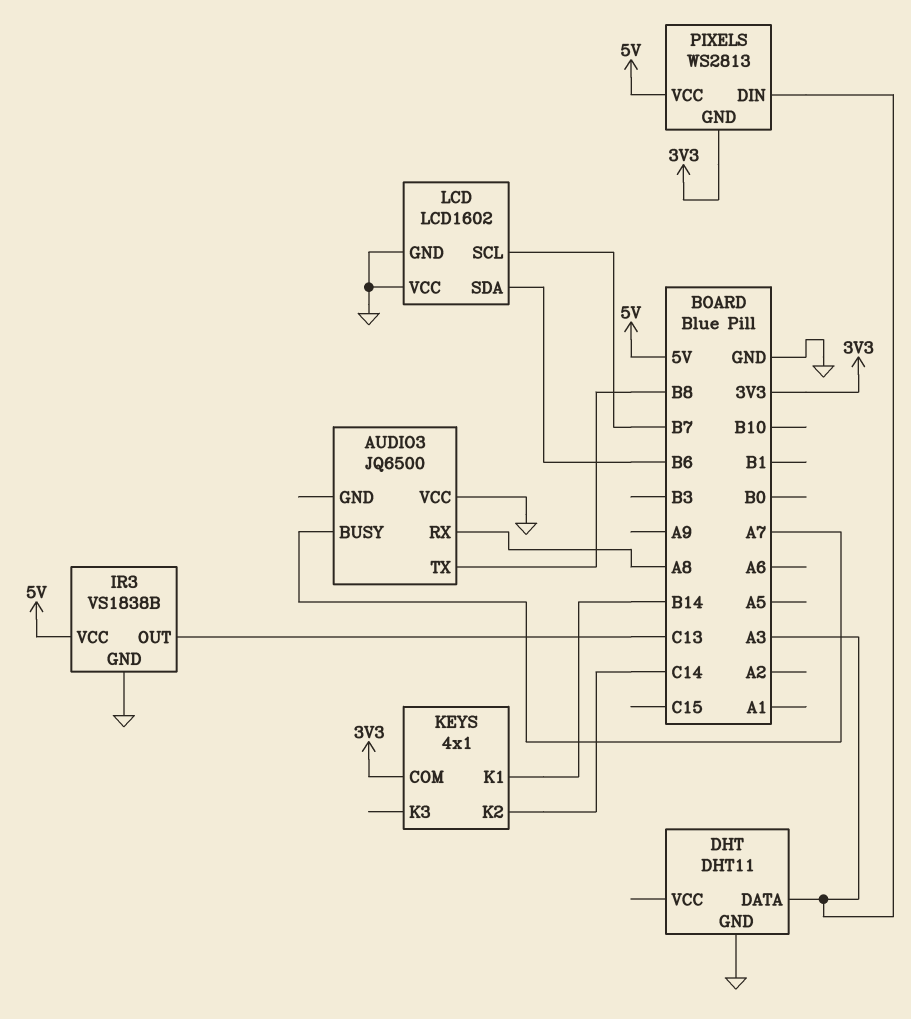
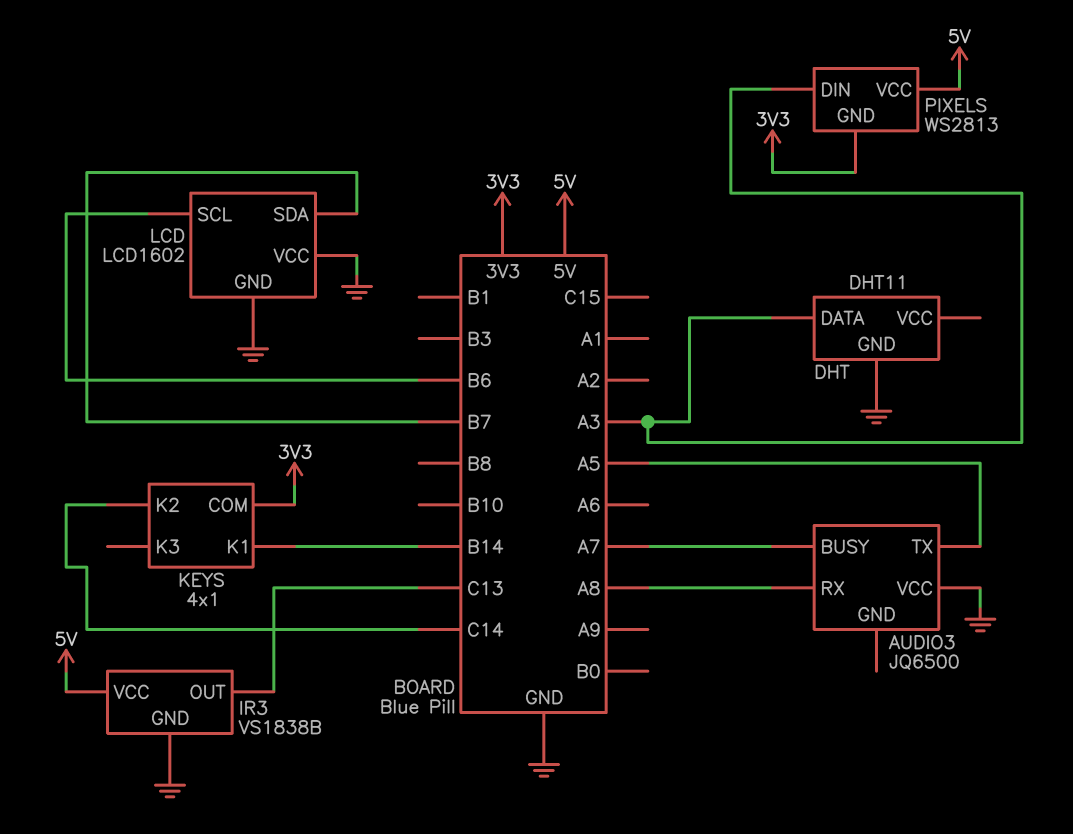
AUDIO3 pin TX: B8 -> A5
LCD pin SCL: B7 -> B6
LCD pin SDA: B6 -> B7

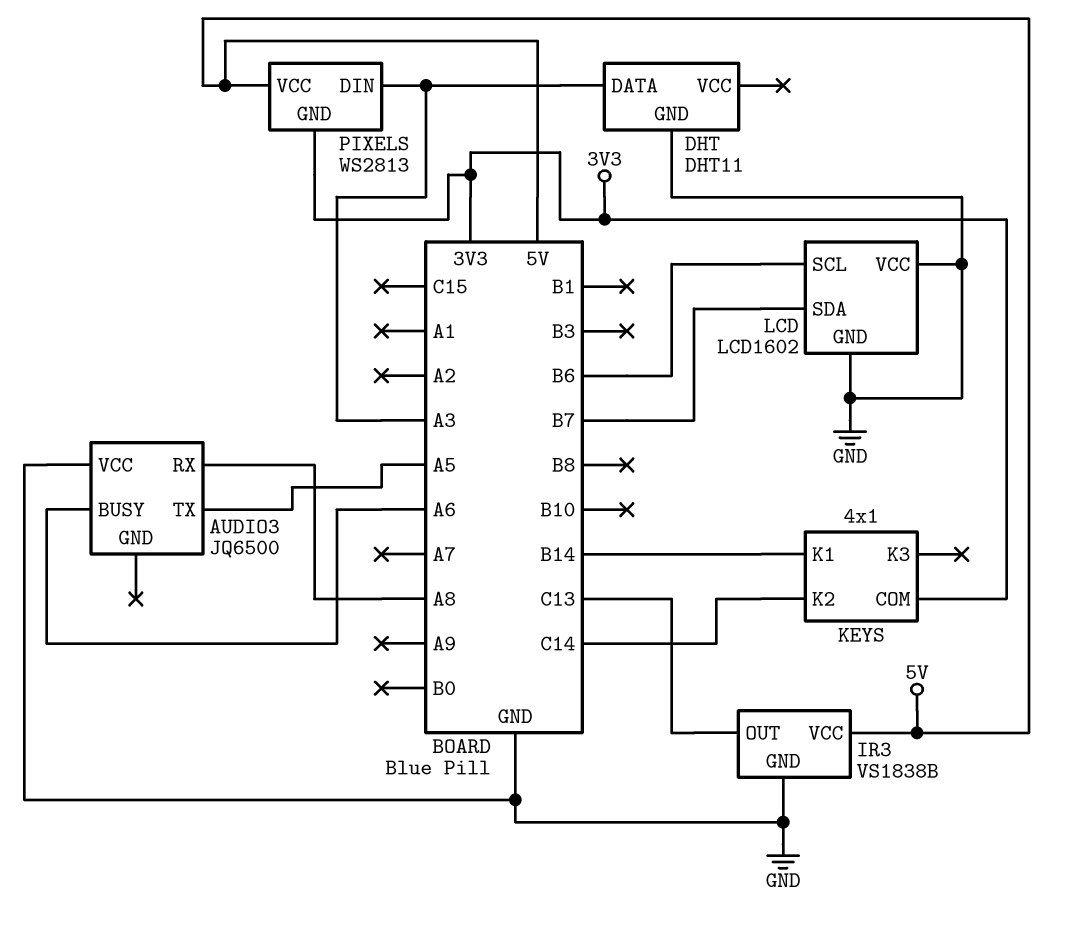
AUDIO3 pin BUSY: A7 -> A6

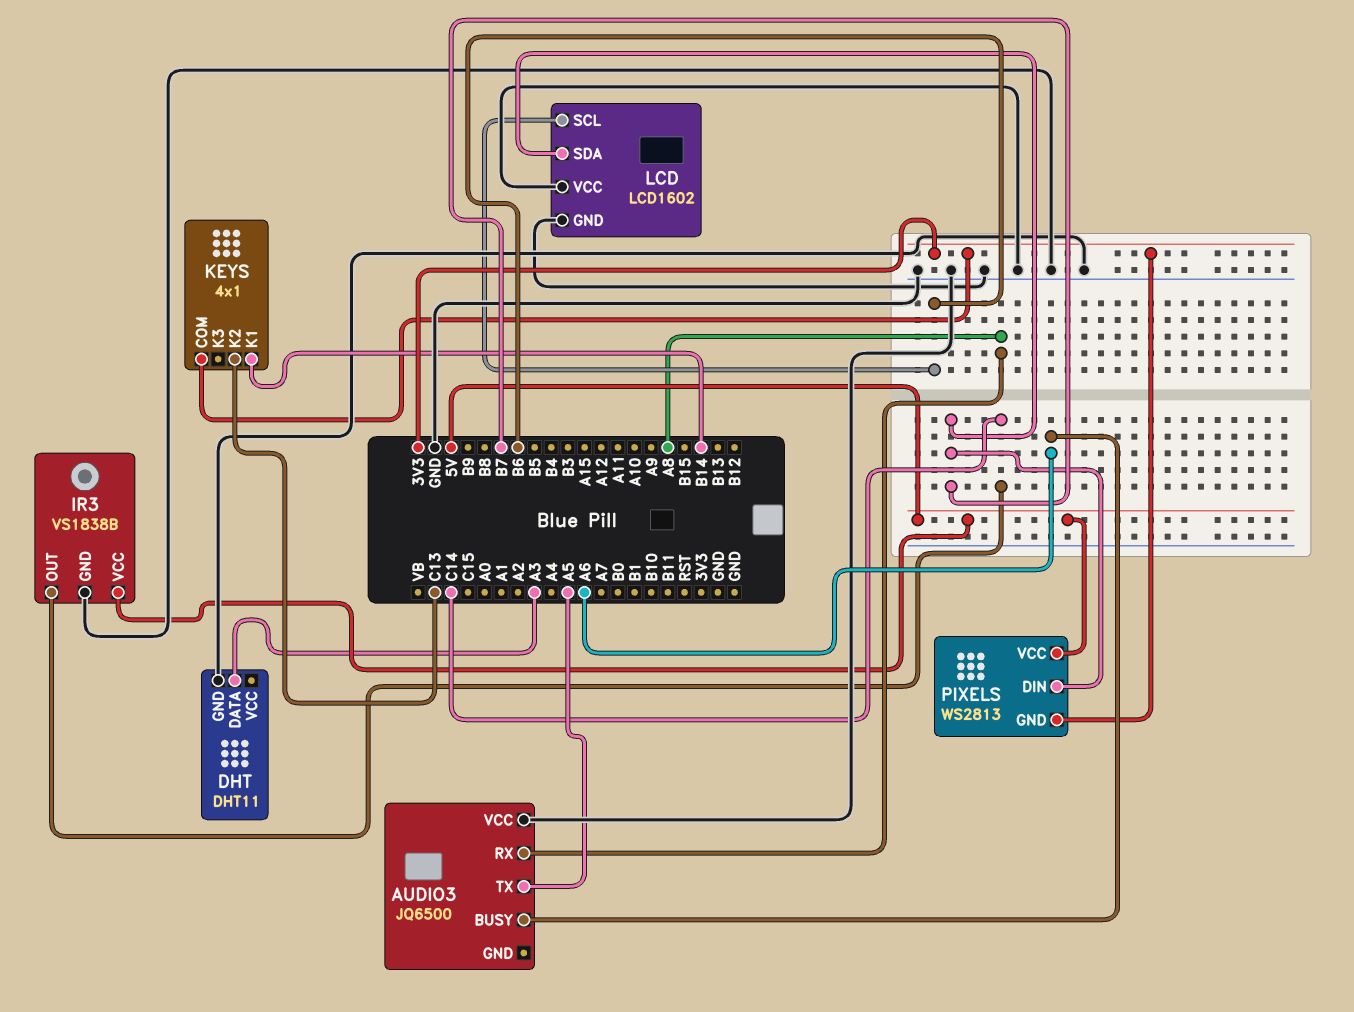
IR3 pin OUT: C13 -> C14
KEYS pin K2: C14 -> C13
PIXELS pin DIN: A3 -> B7

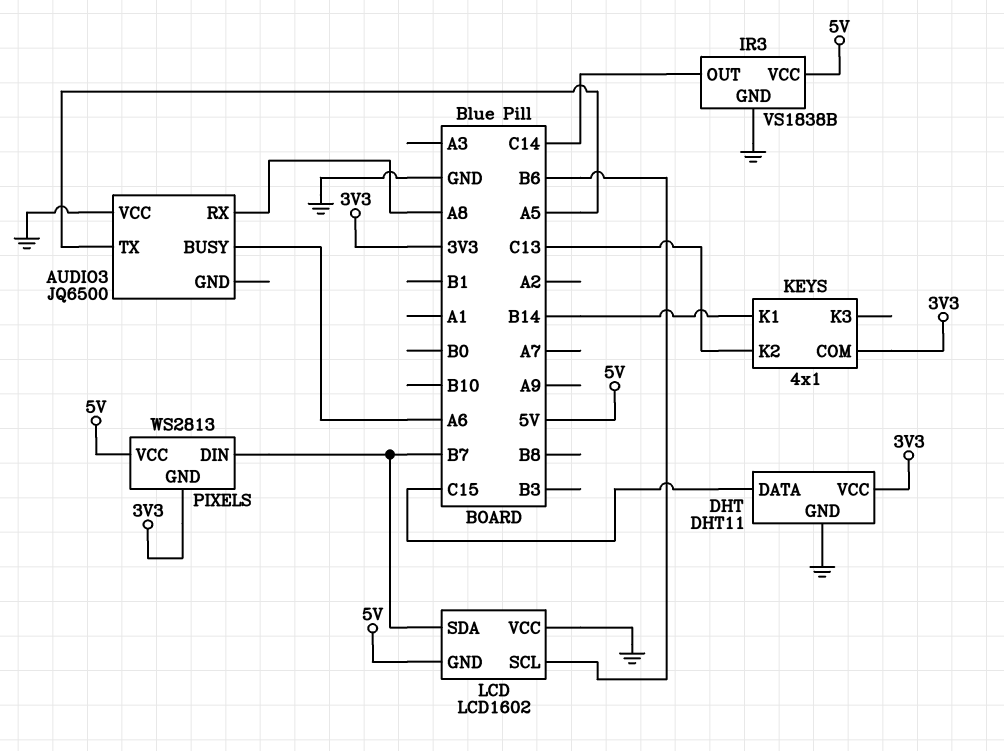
DHT pin DATA: A3 -> C15
DHT pin VCC: none -> 3V3
LCD pin GND: GND -> 5V

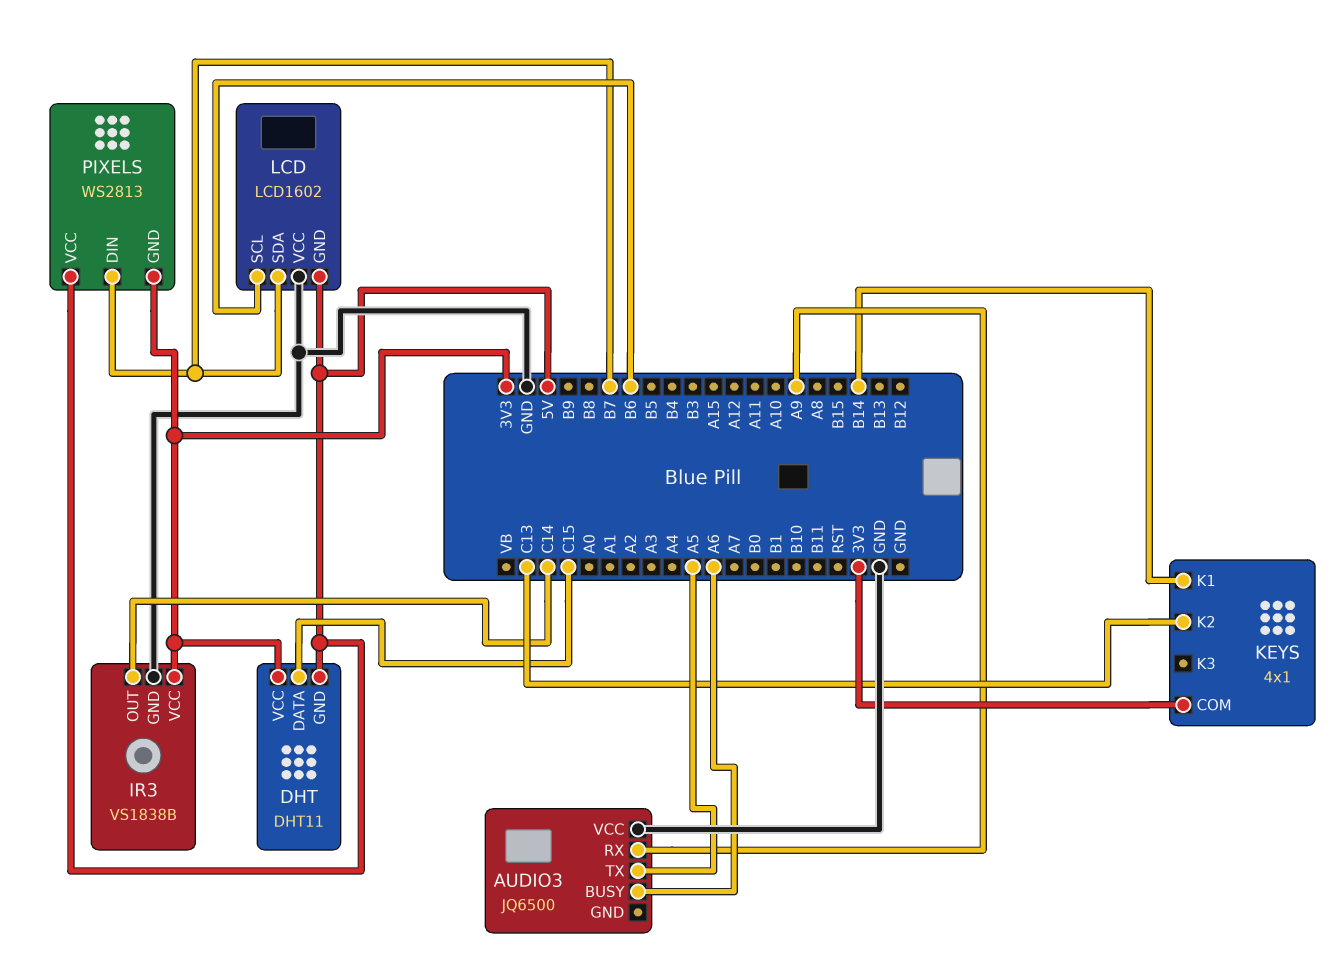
AUDIO3 pin RX: A8 -> A9
DHT pin GND: GND -> 5V
IR3 pin VCC: 5V -> 3V3

